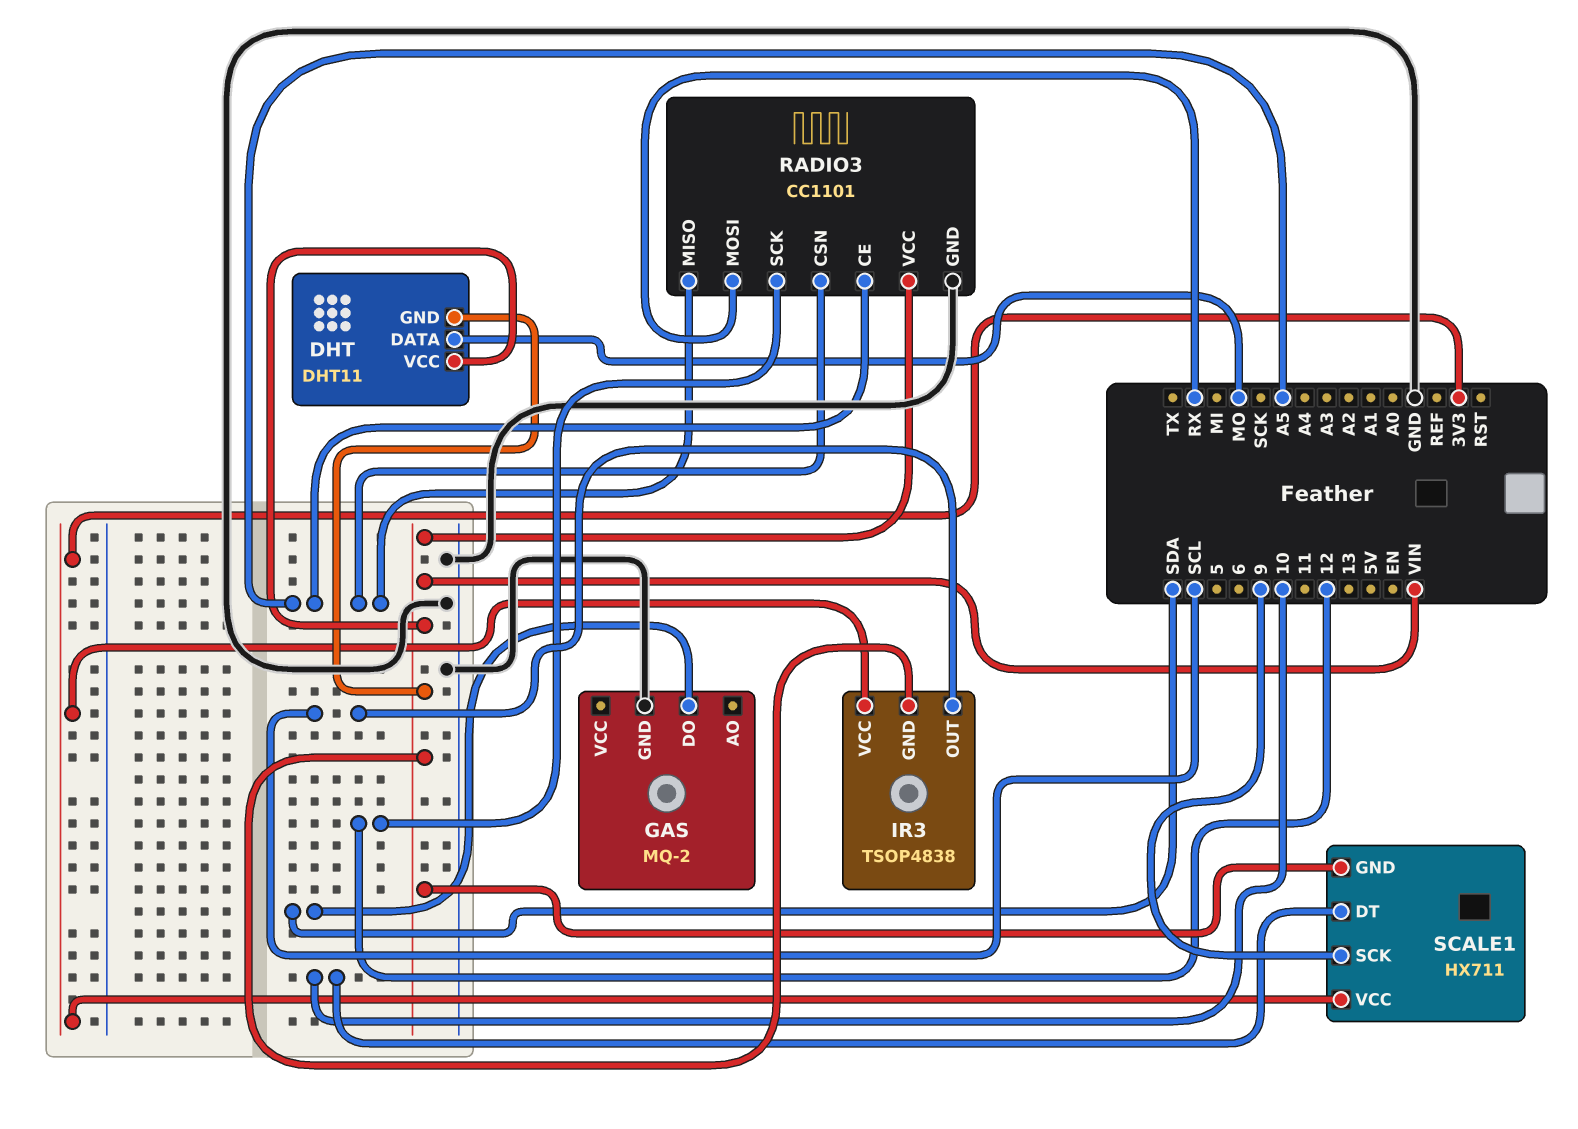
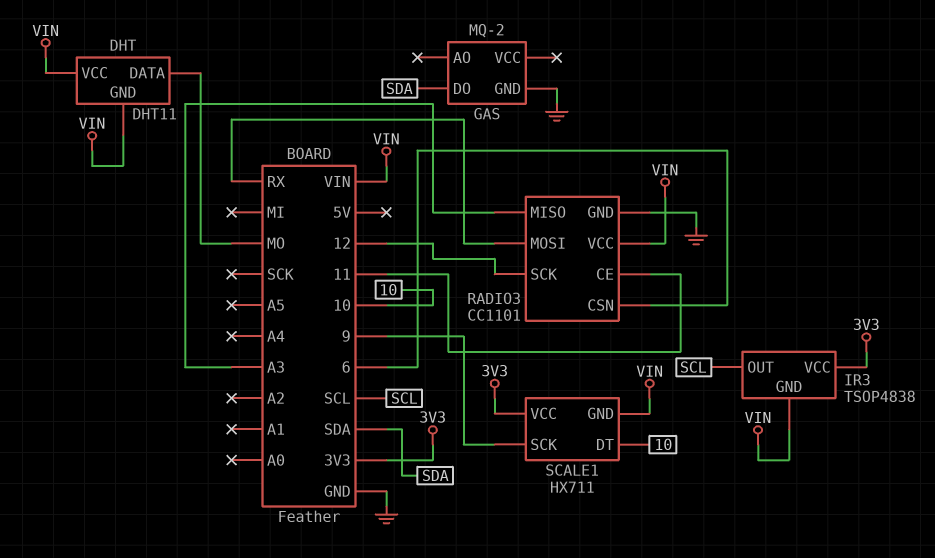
RADIO3 pin CE: A5 -> 11
RADIO3 pin CSN: A5 -> 6
RADIO3 pin MISO: A5 -> A3

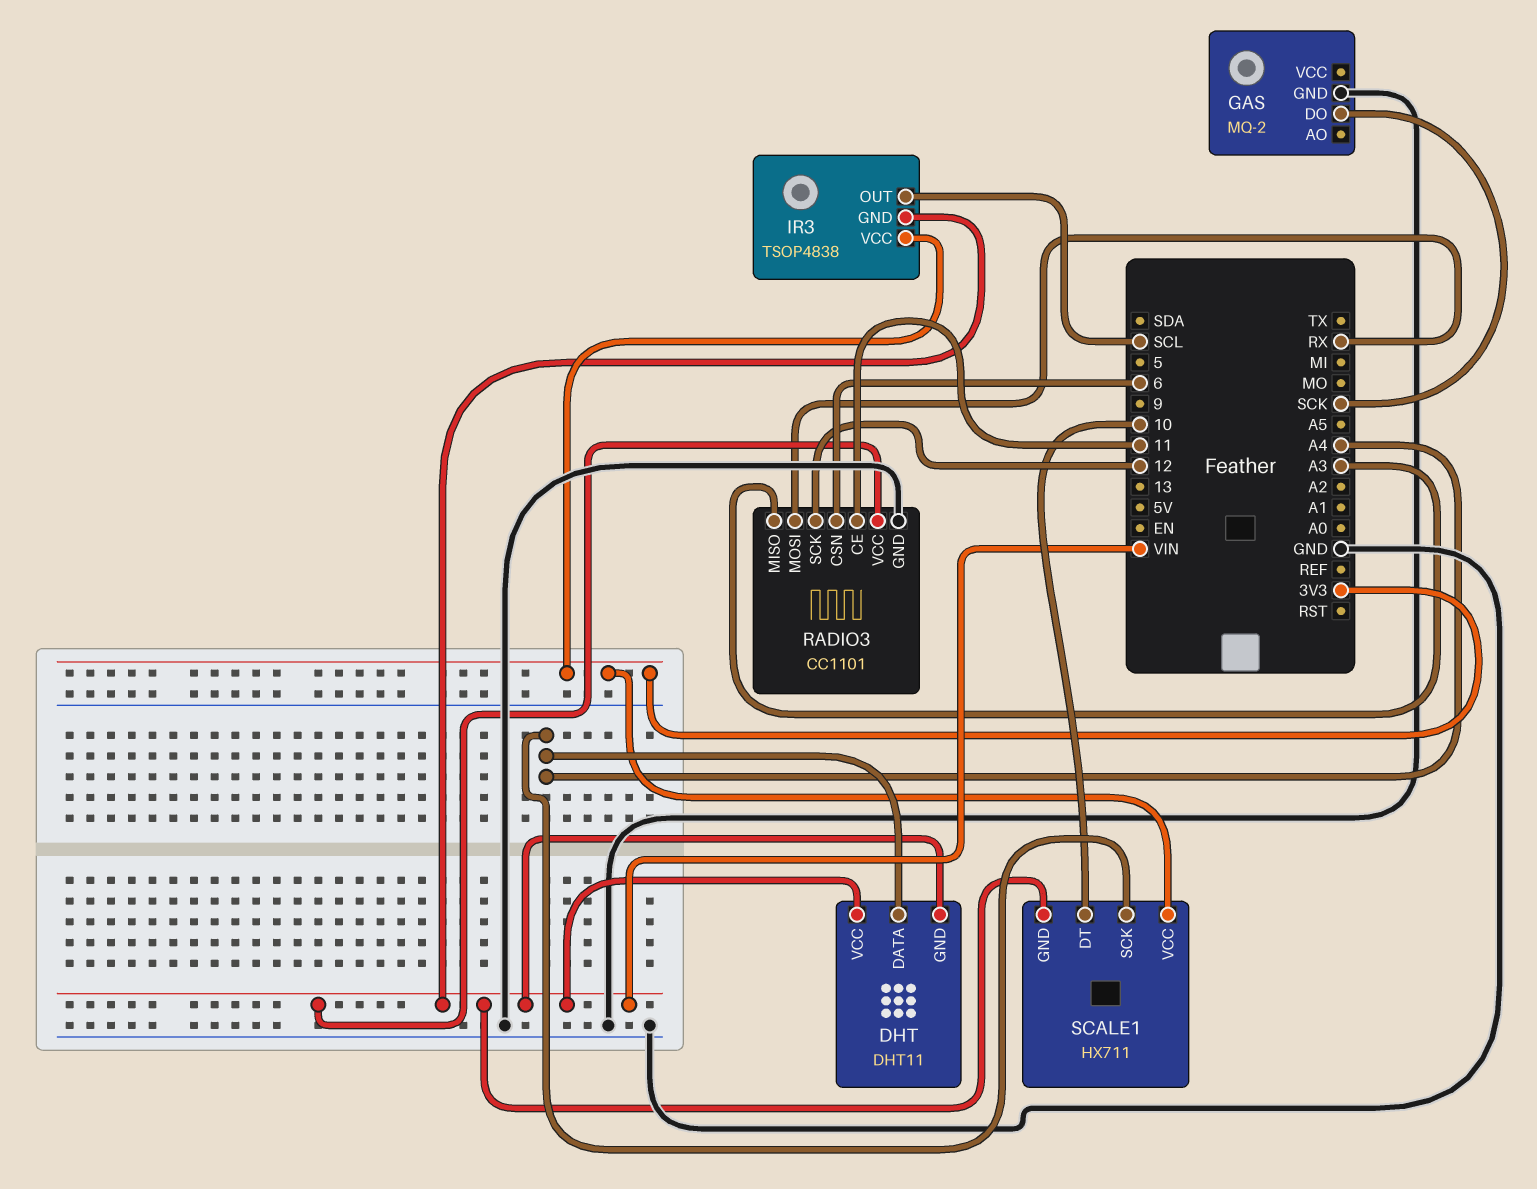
DHT pin DATA: MO -> A4
GAS pin DO: SDA -> SCK
SCALE1 pin SCK: 9 -> A4

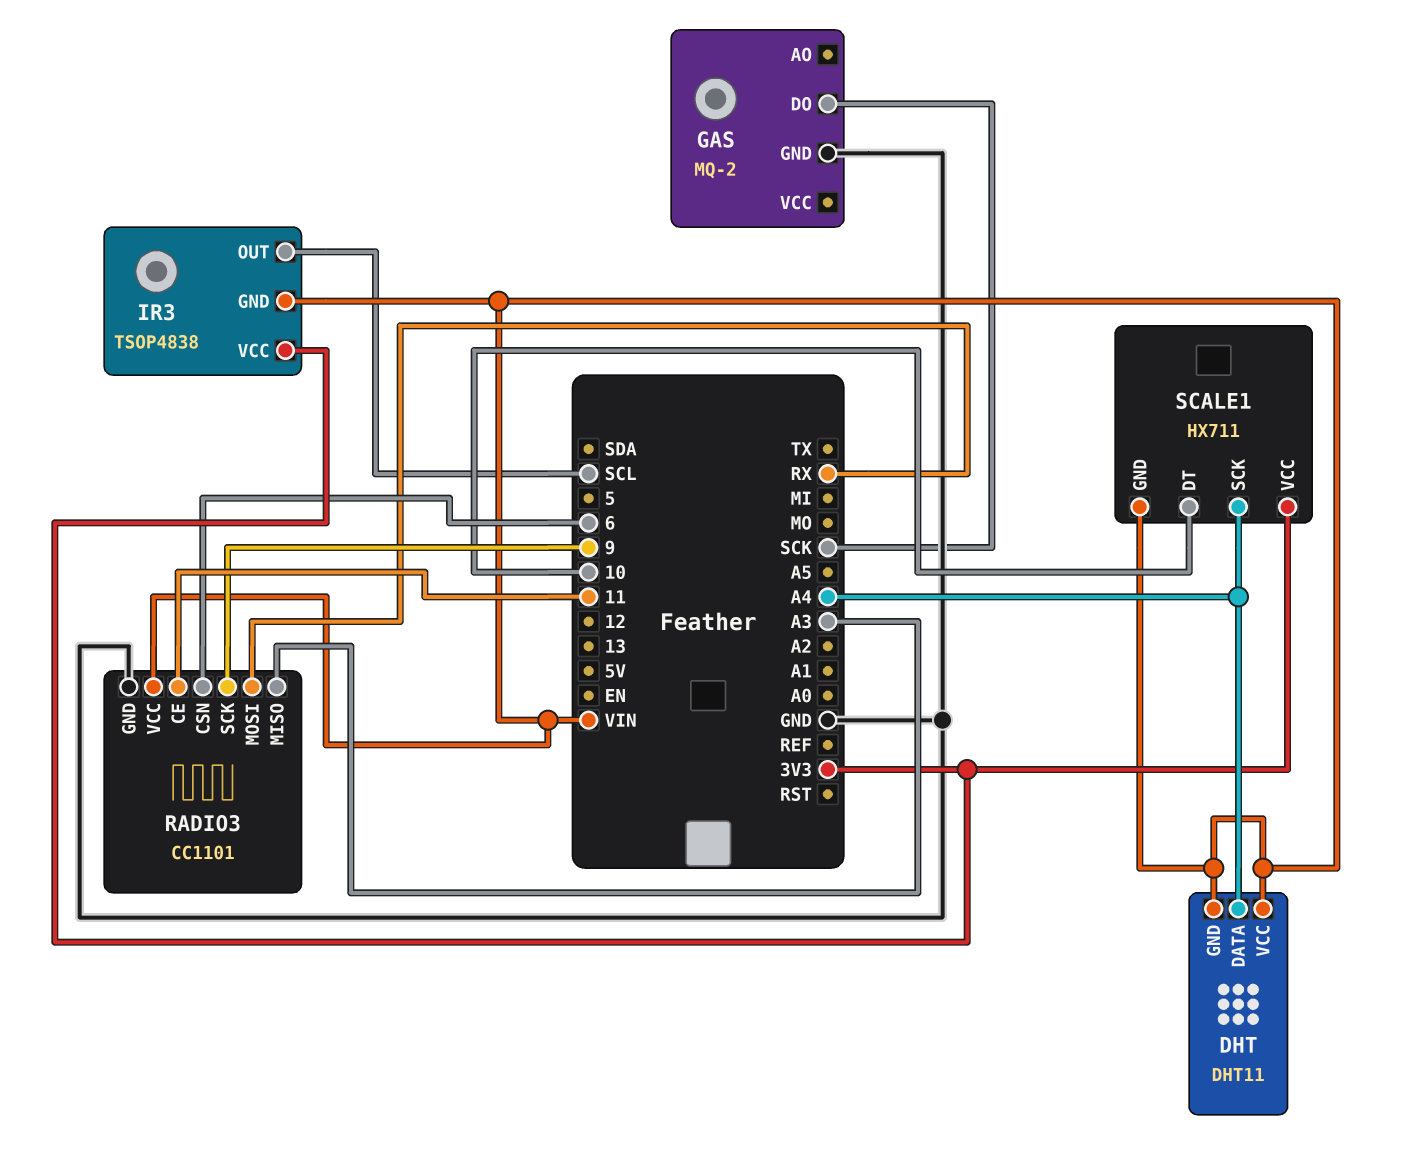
RADIO3 pin SCK: 12 -> 9

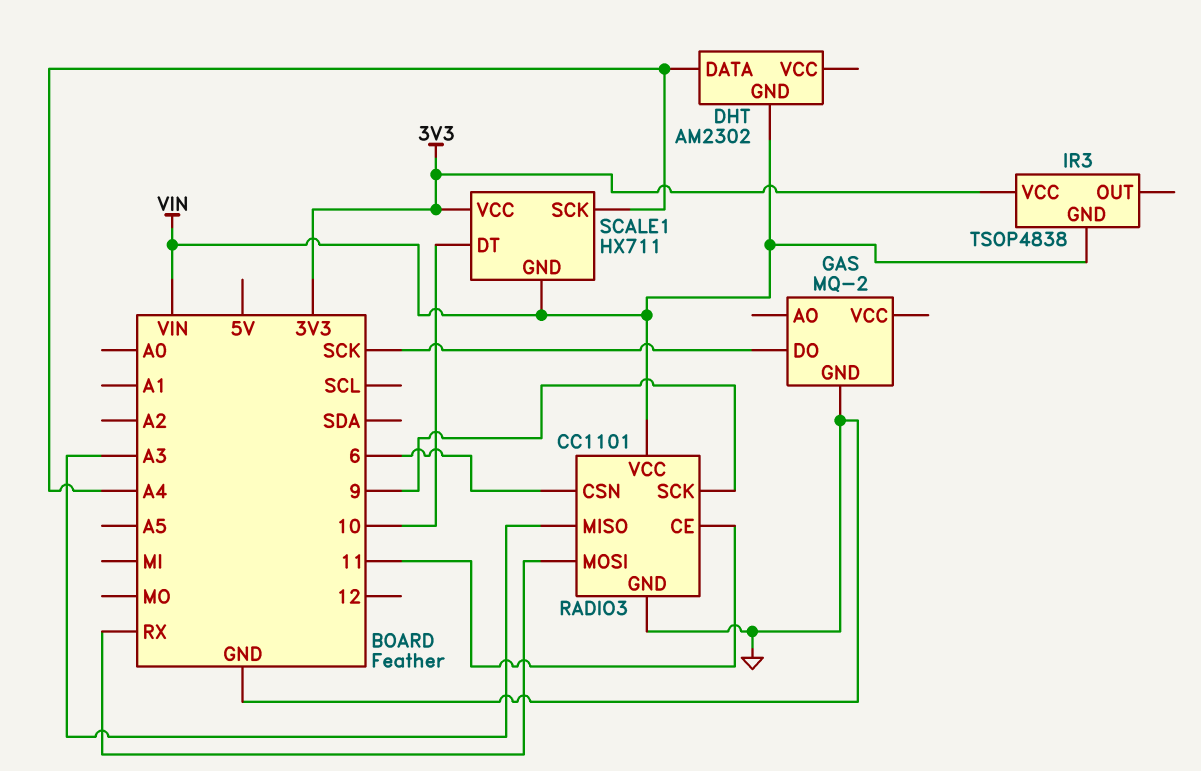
DHT: DHT11 -> AM2302
DHT pin VCC: VIN -> none
IR3 pin OUT: SCL -> none

